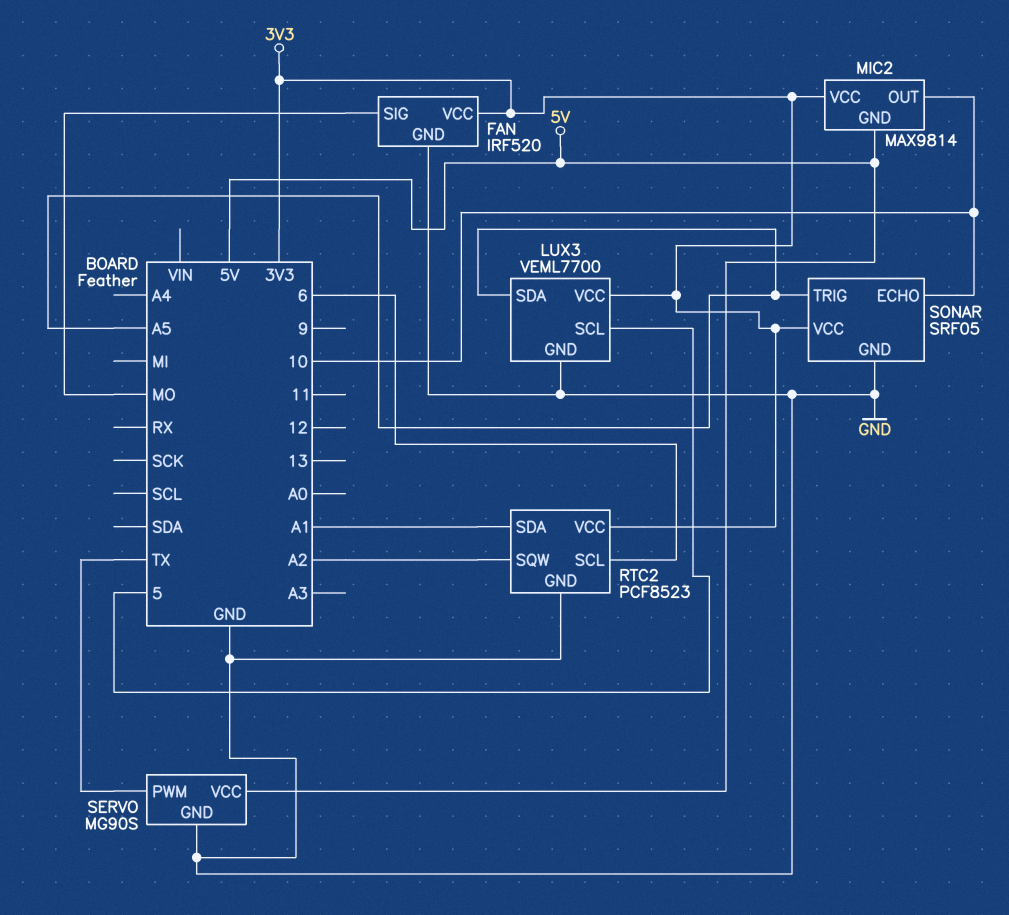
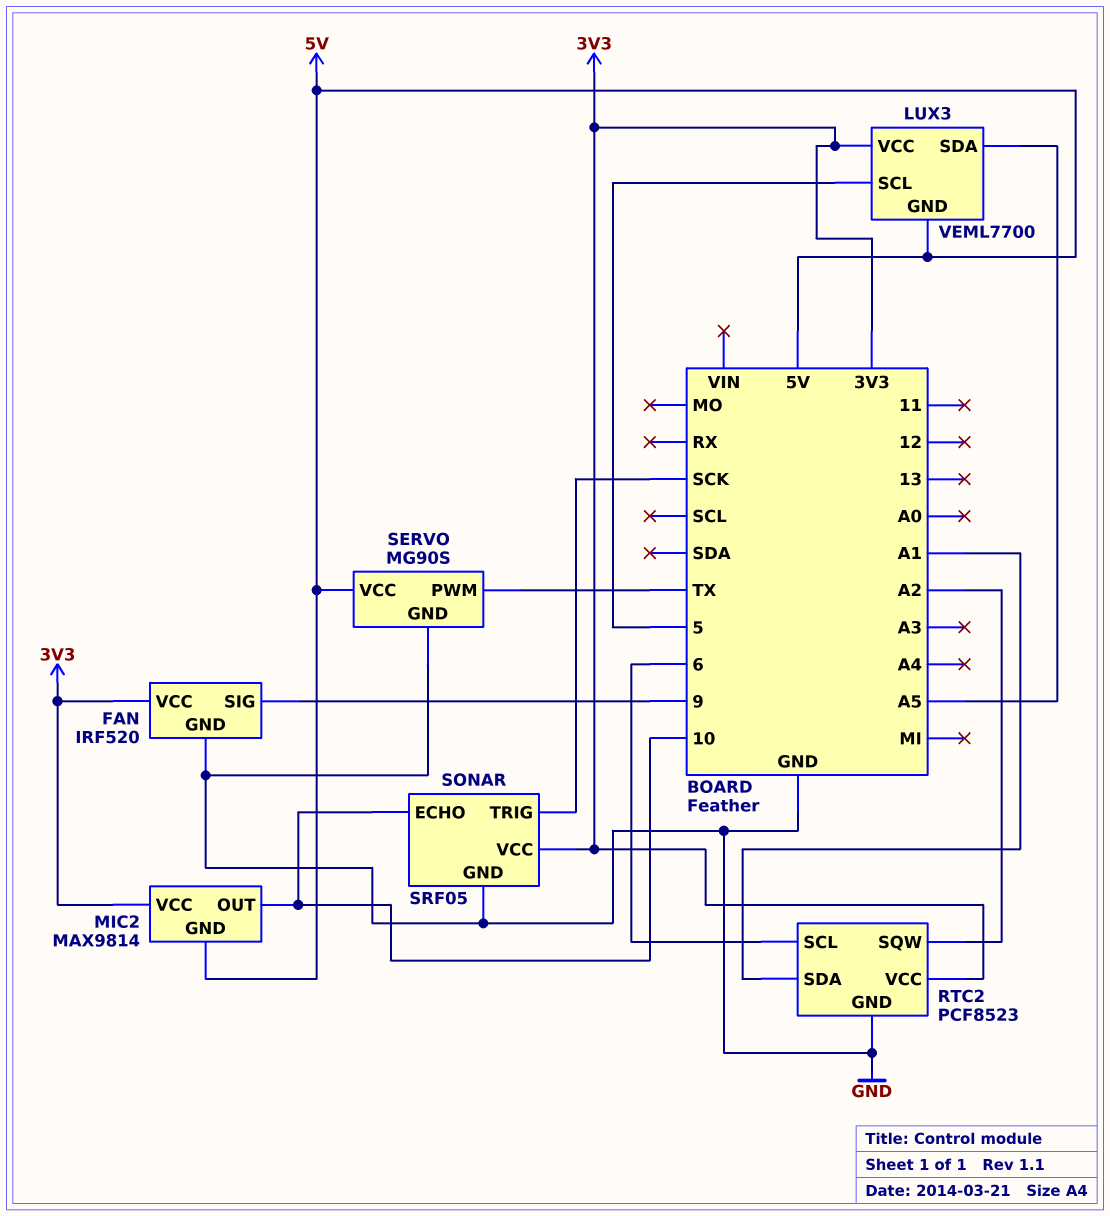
FAN pin SIG: MO -> 9
LUX3 pin GND: GND -> 5V
SONAR pin TRIG: A5 -> SCK

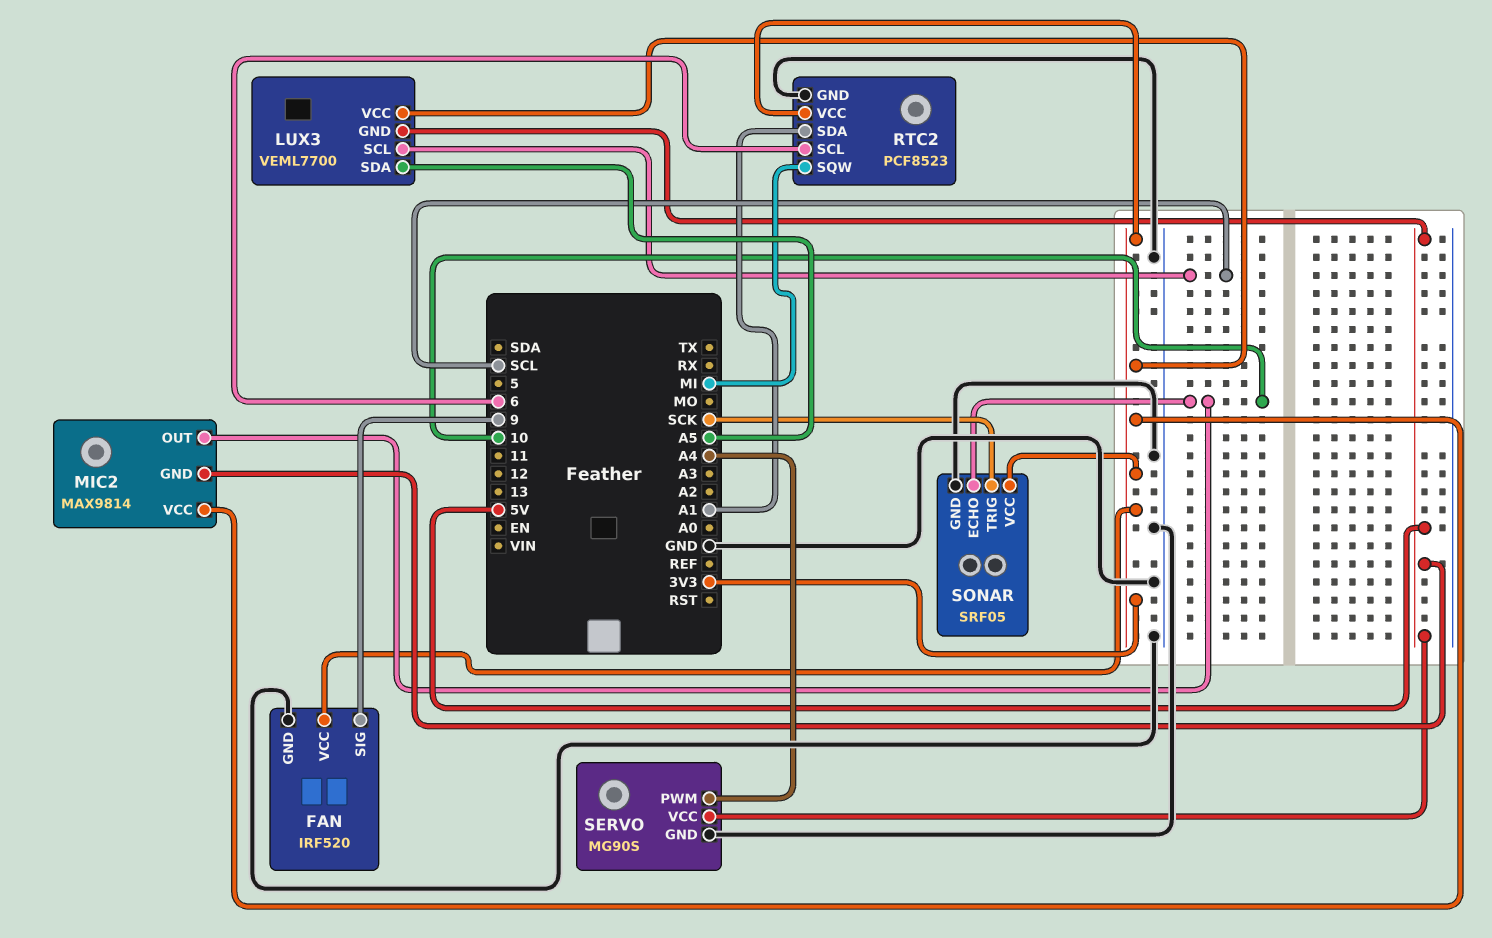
LUX3 pin SCL: 5 -> SCL
RTC2 pin SQW: A2 -> MI
SERVO pin PWM: TX -> A4

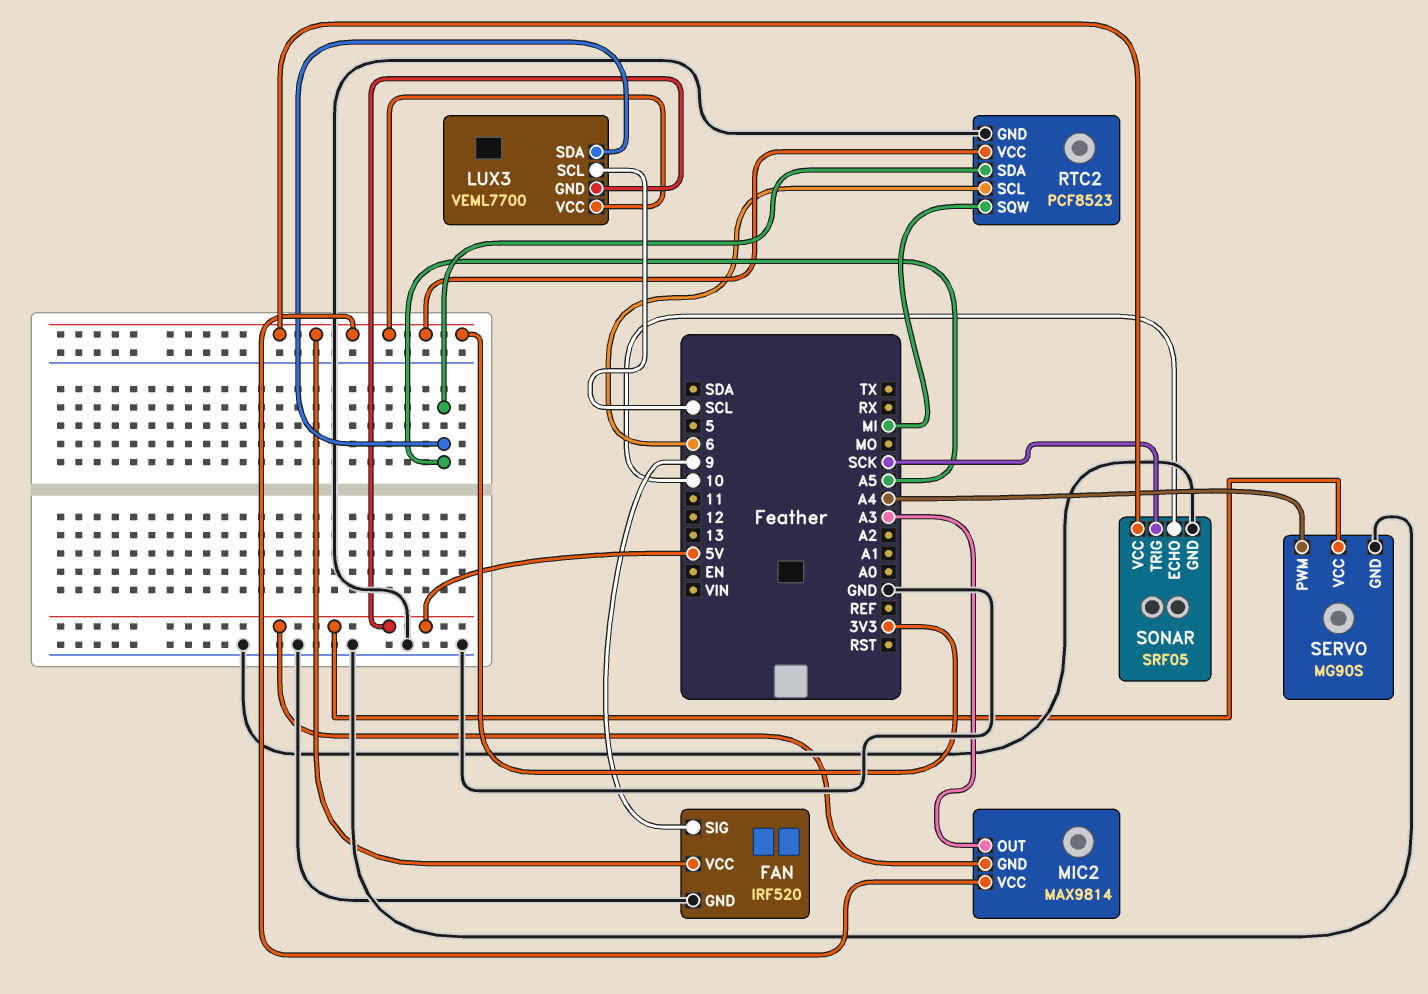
MIC2 pin OUT: 10 -> A3
RTC2 pin SDA: A1 -> A5

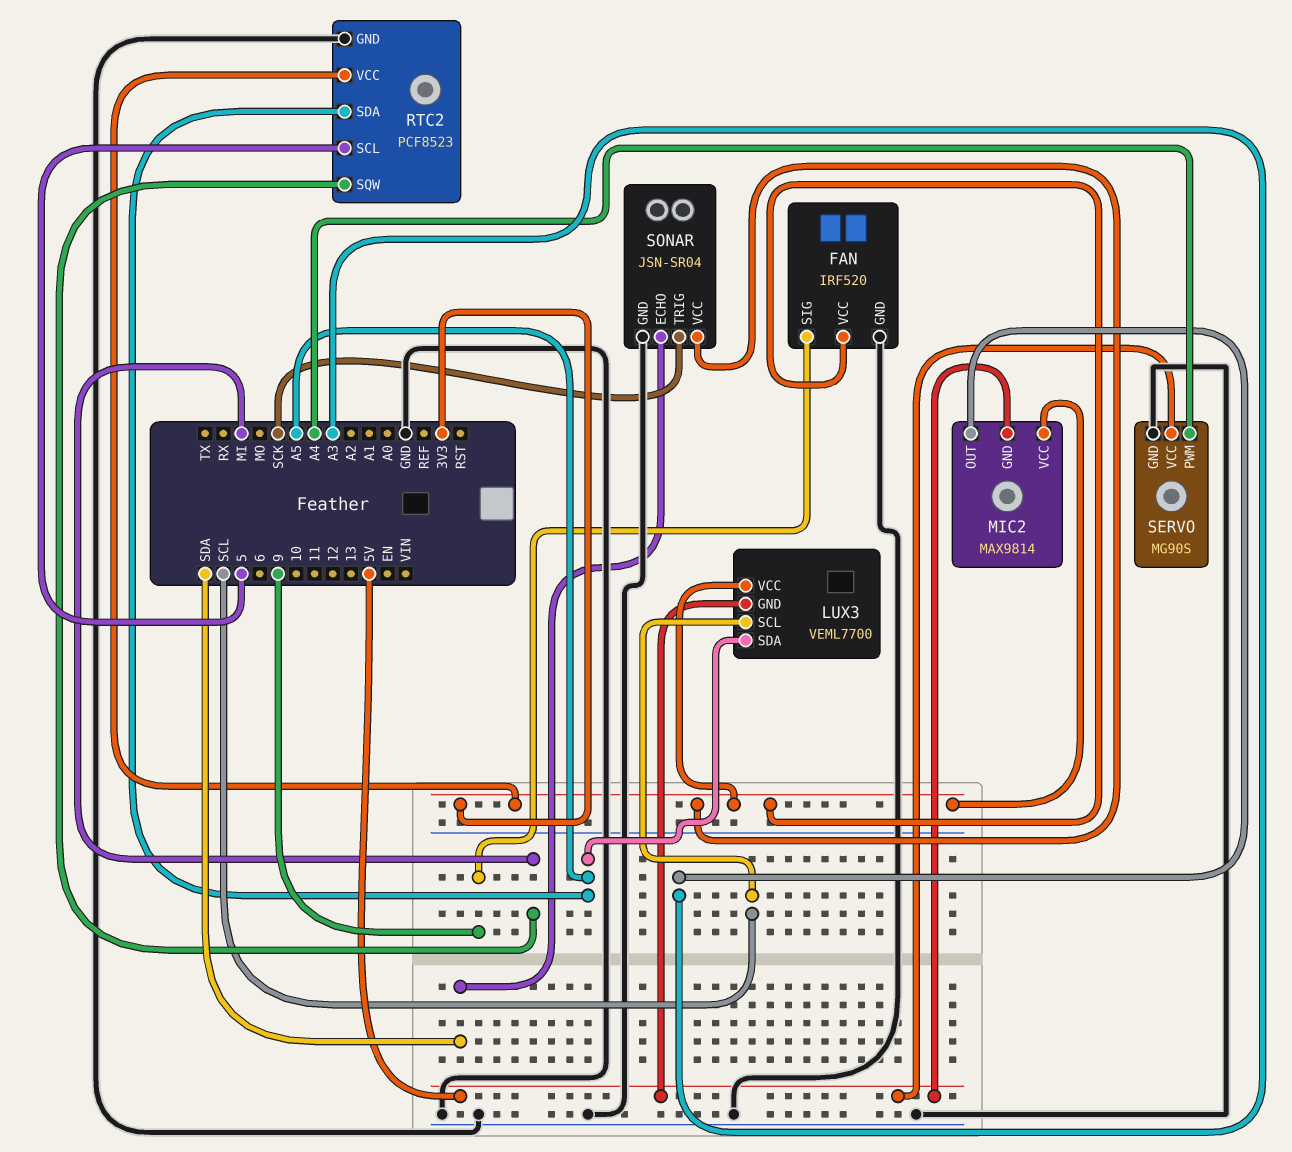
RTC2 pin SCL: 6 -> 5
SONAR: SRF05 -> JSN-SR04
SONAR pin ECHO: 10 -> SDA

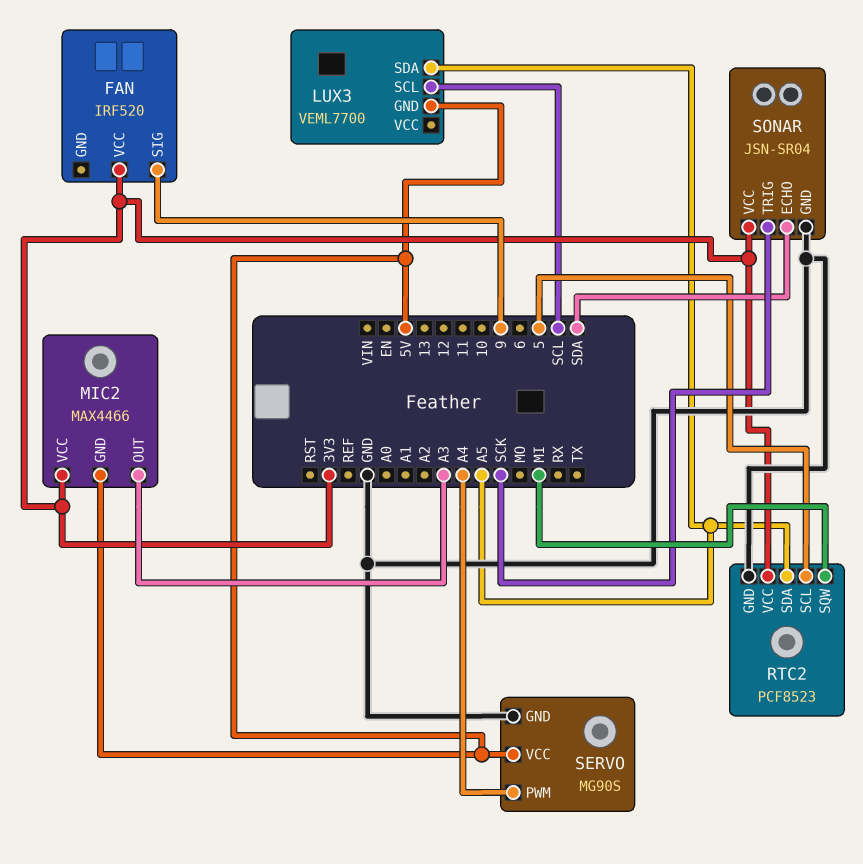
FAN pin GND: GND -> none
LUX3 pin VCC: 3V3 -> none
MIC2: MAX9814 -> MAX4466

